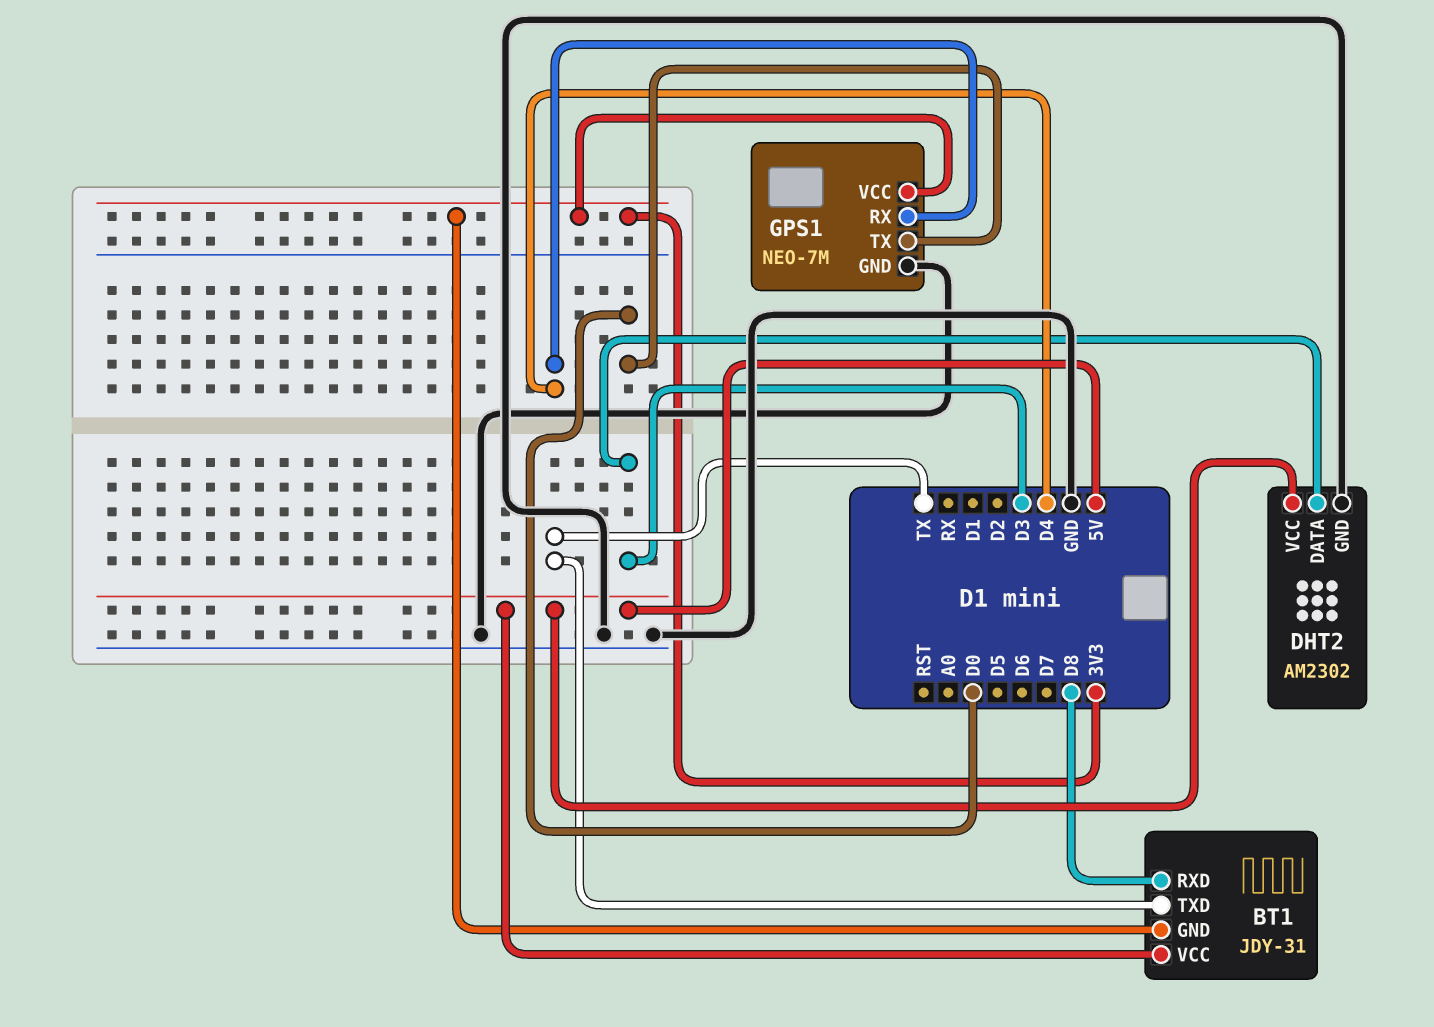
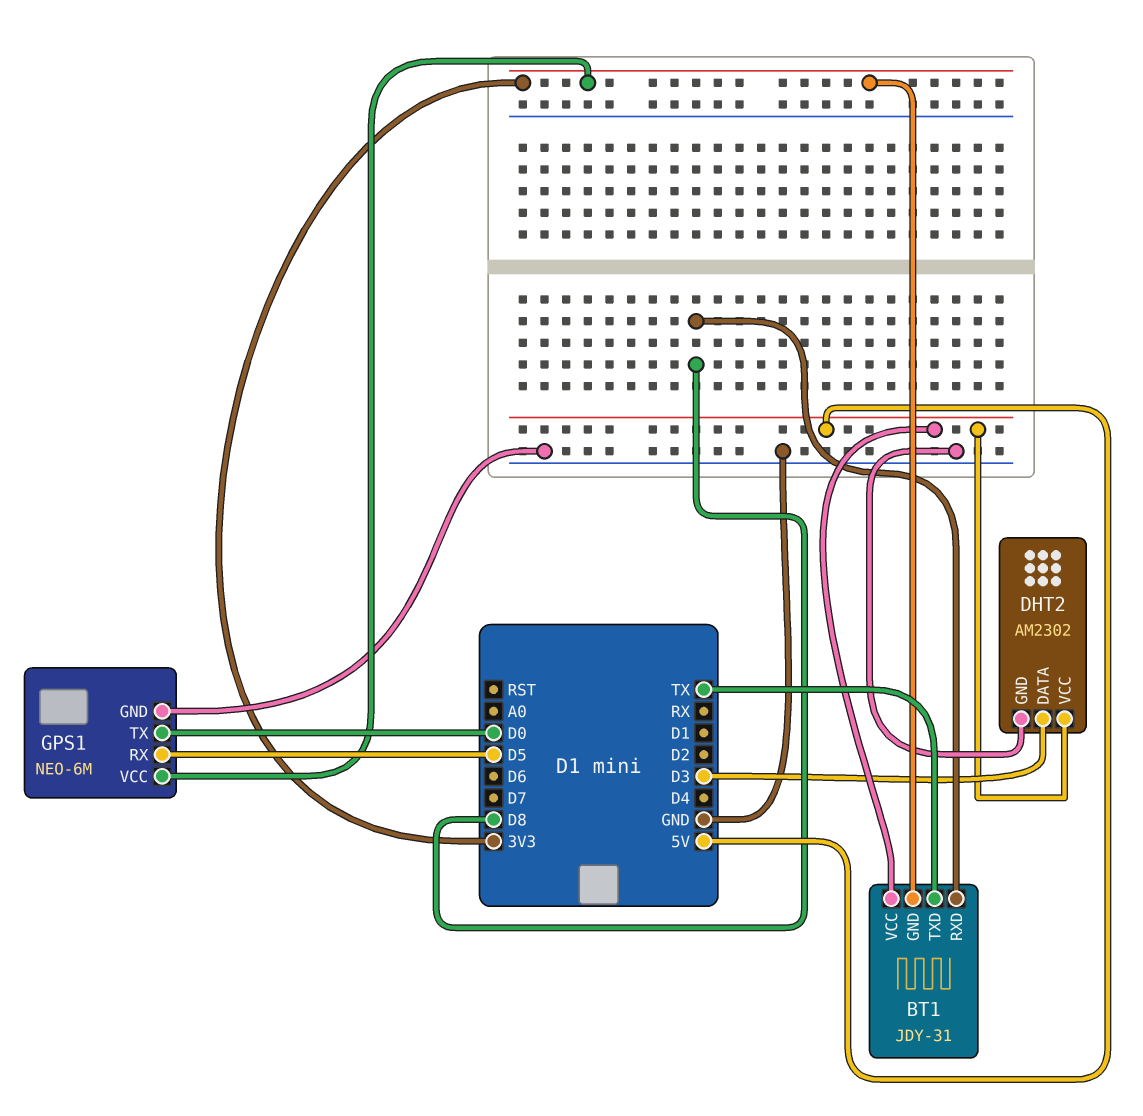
GPS1: NEO-7M -> NEO-6M
GPS1 pin RX: D4 -> D5

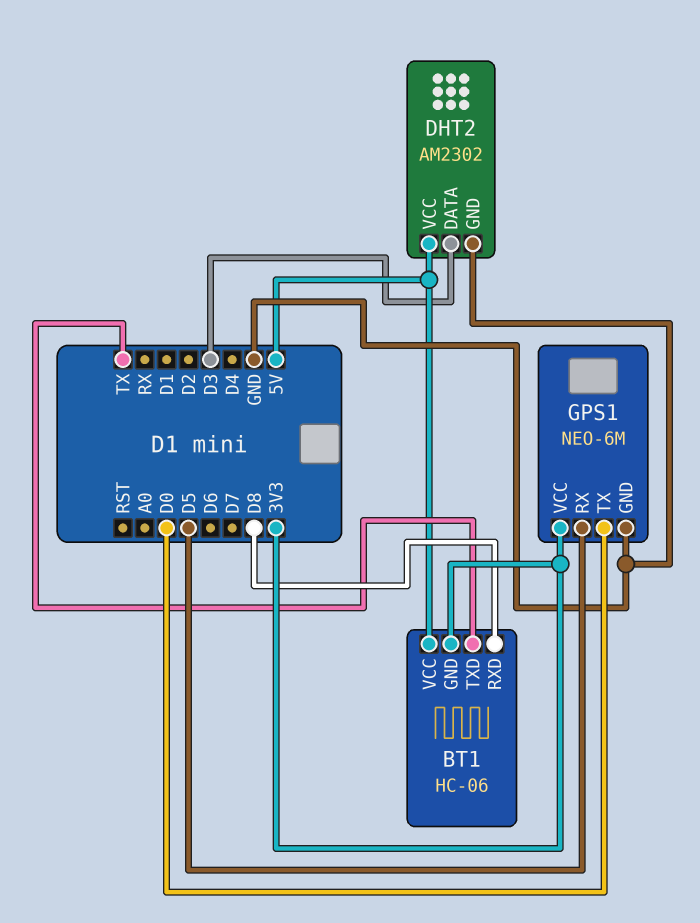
BT1: JDY-31 -> HC-06

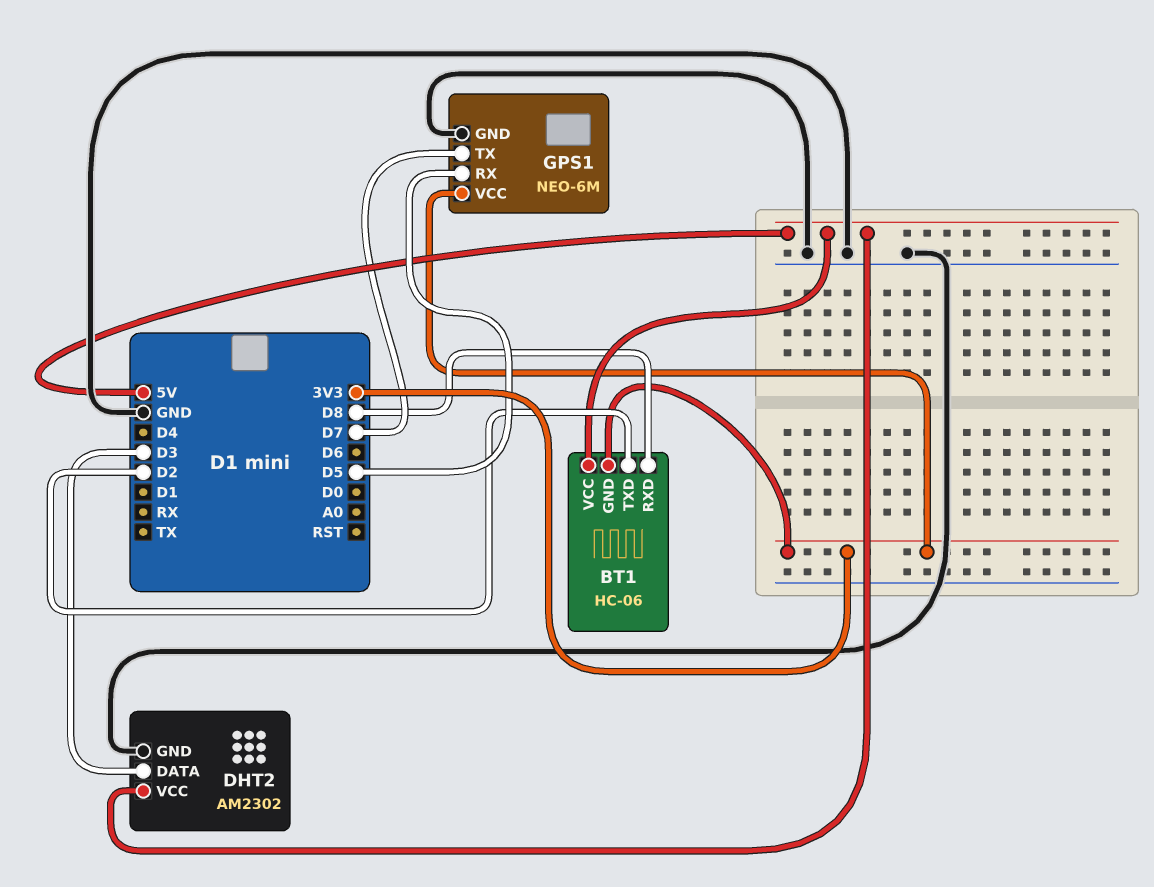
BT1 pin TXD: TX -> D2
GPS1 pin TX: D0 -> D7

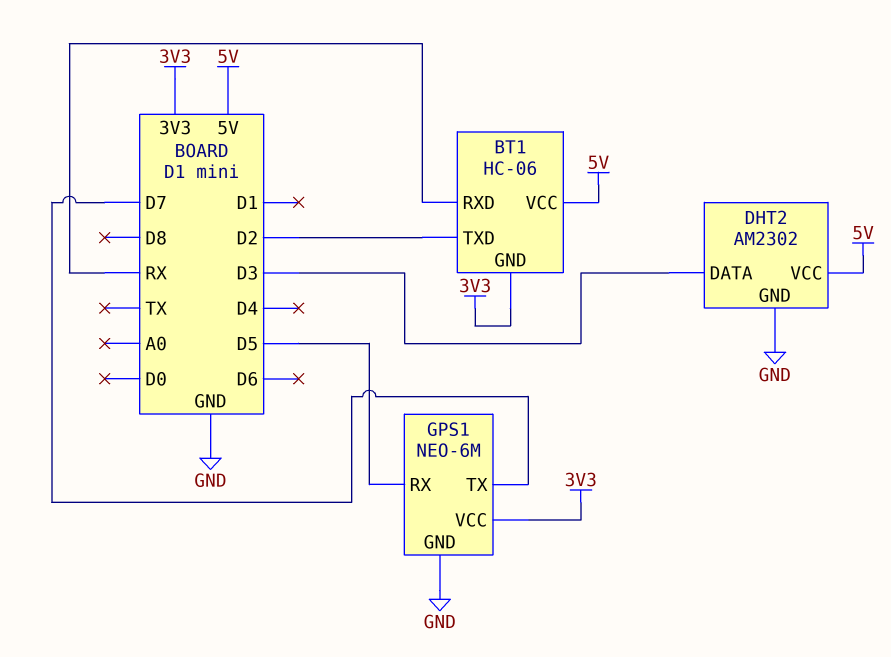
BT1 pin RXD: D8 -> RX

